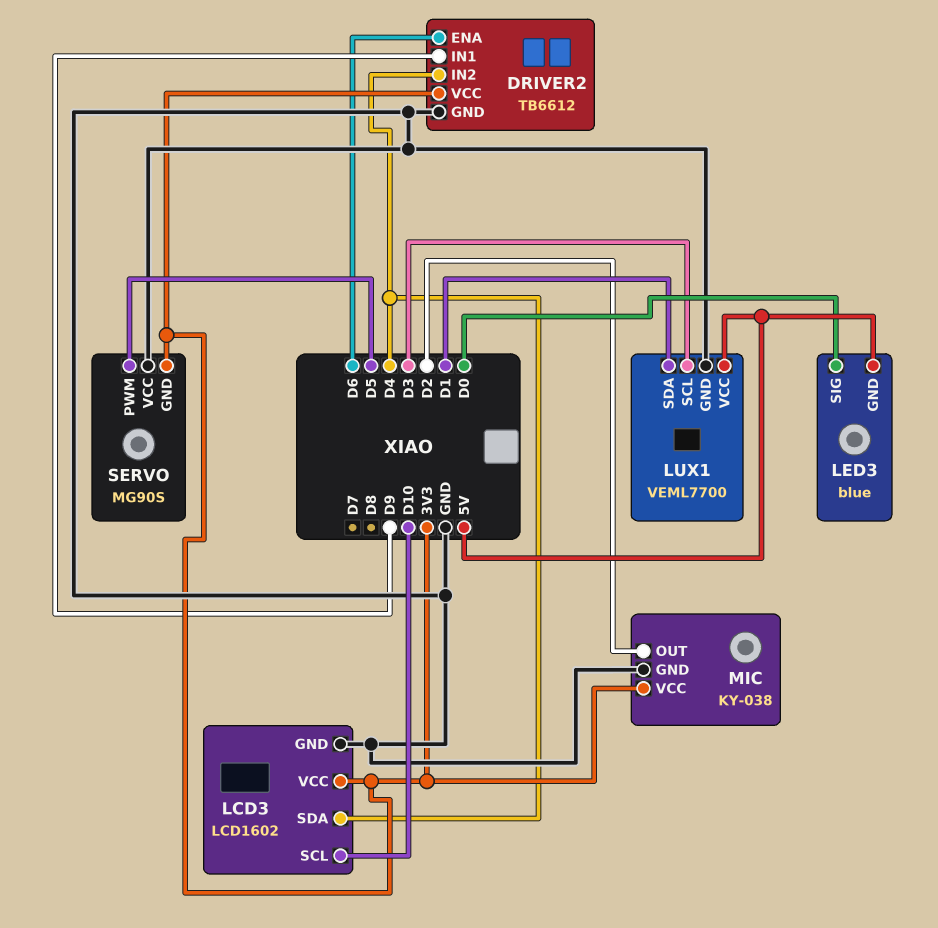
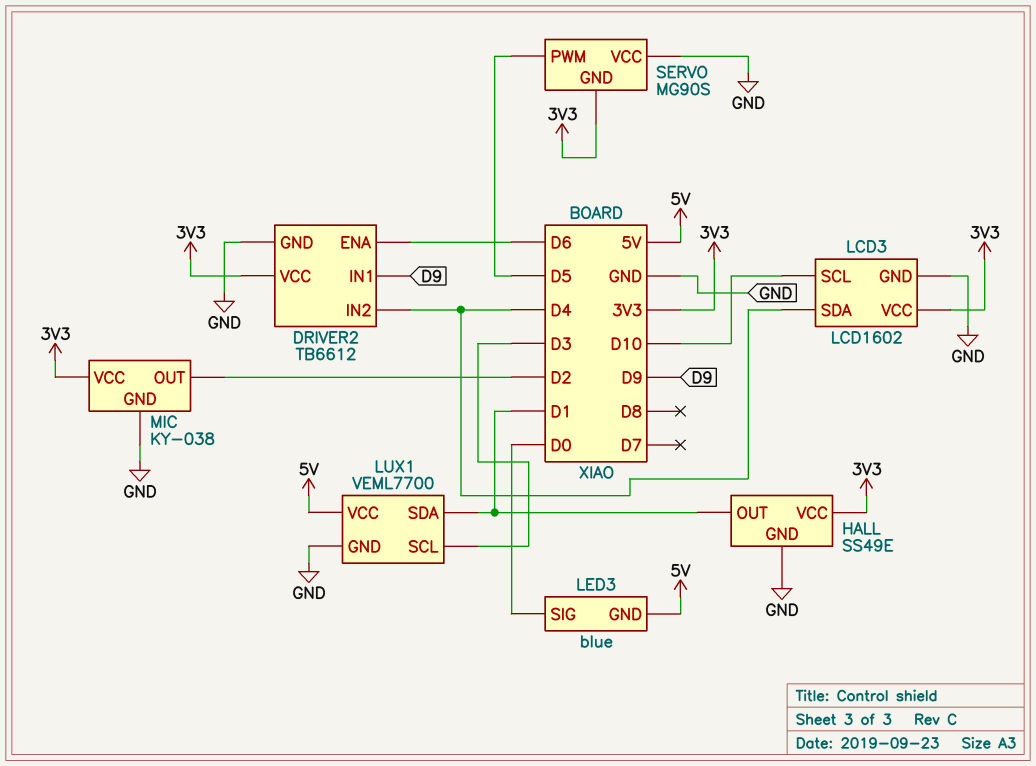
HALL: none -> SS49E
HALL pin GND: none -> GND
HALL pin OUT: none -> D1
HALL pin VCC: none -> 3V3

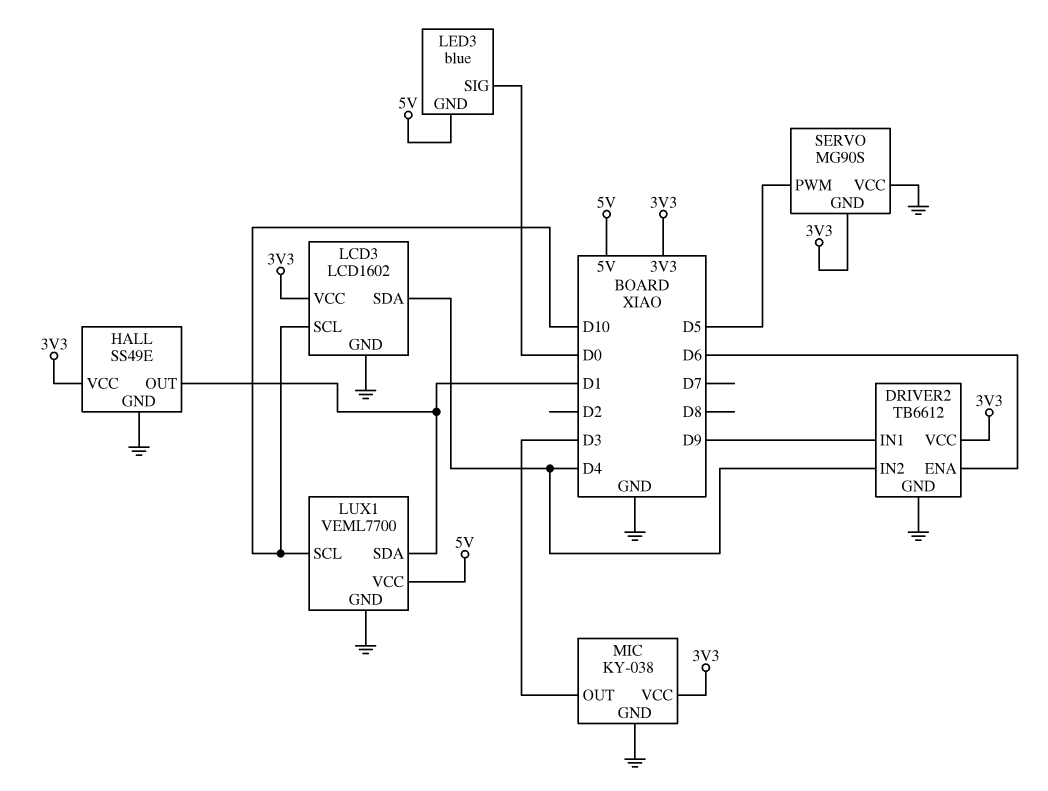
LUX1 pin SCL: D3 -> D10
MIC pin OUT: D2 -> D3

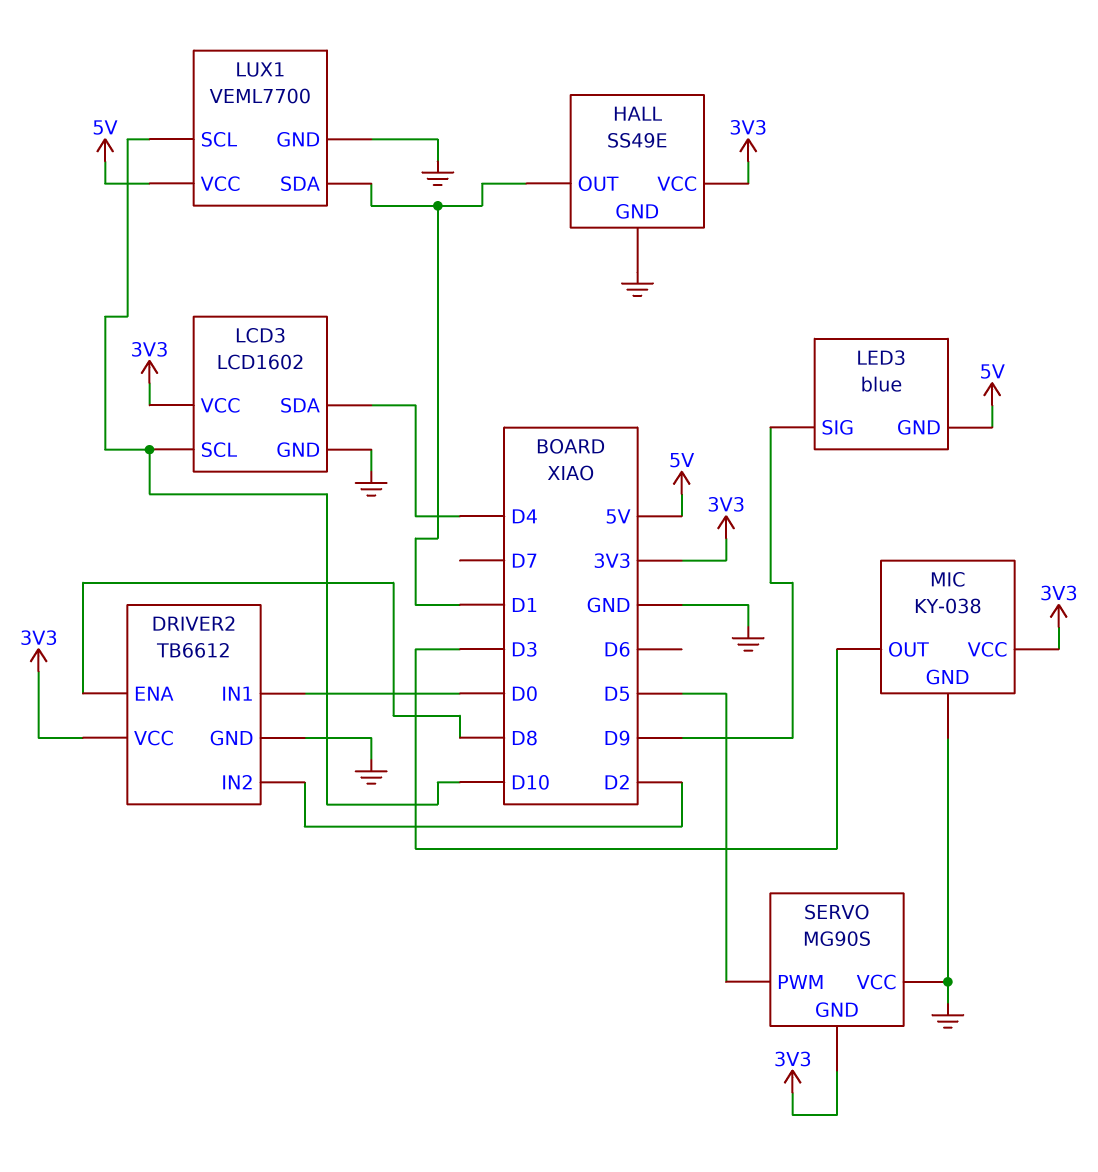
DRIVER2 pin ENA: D6 -> D8
DRIVER2 pin IN1: D9 -> D0
DRIVER2 pin IN2: D4 -> D2
LED3 pin SIG: D0 -> D9

